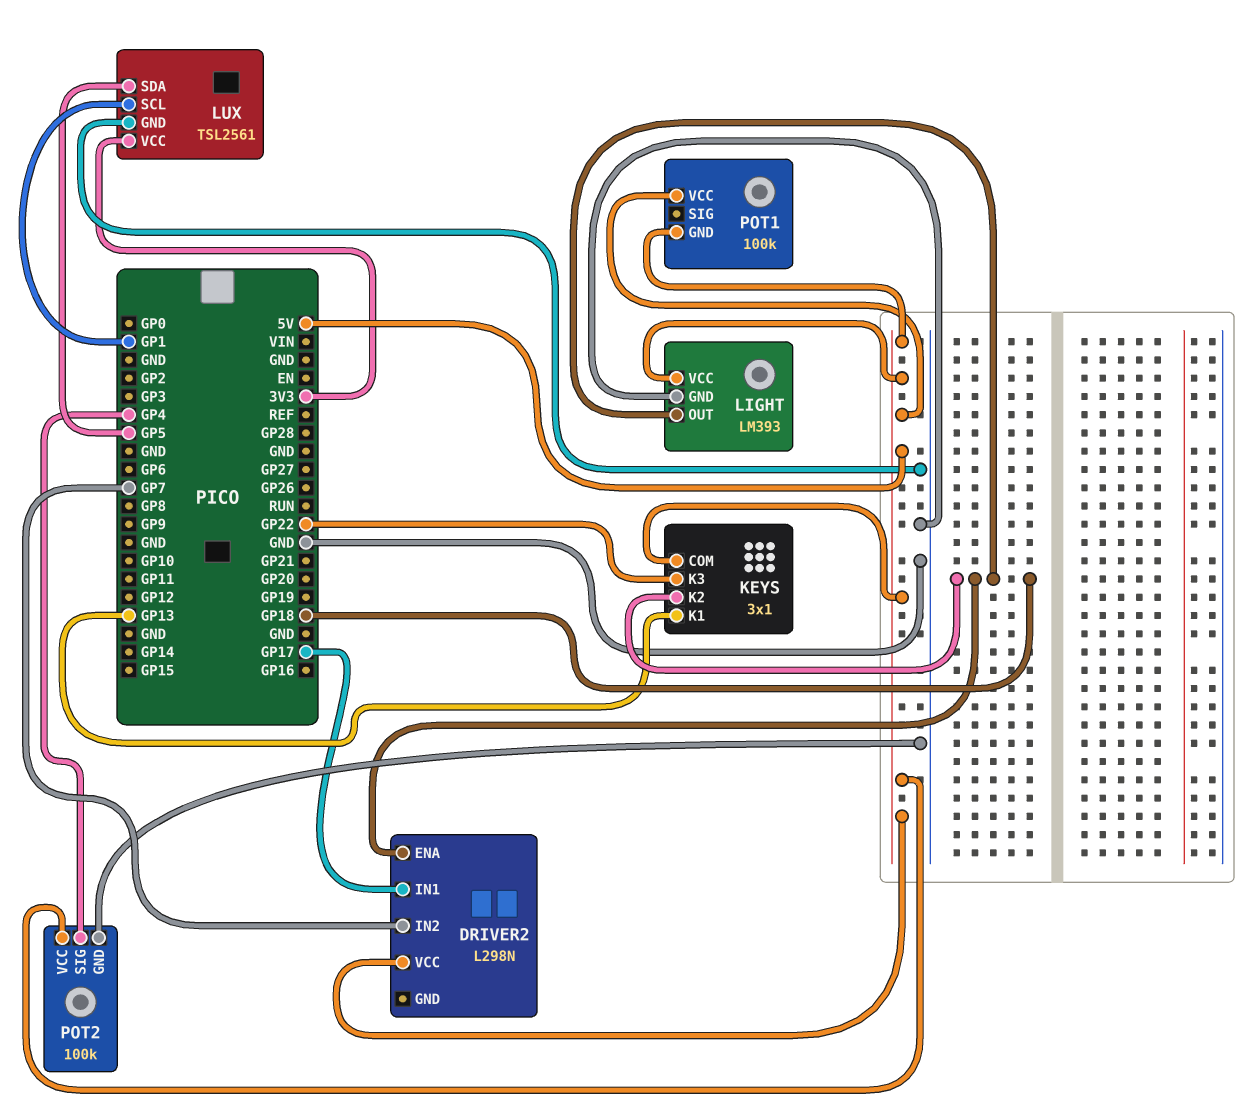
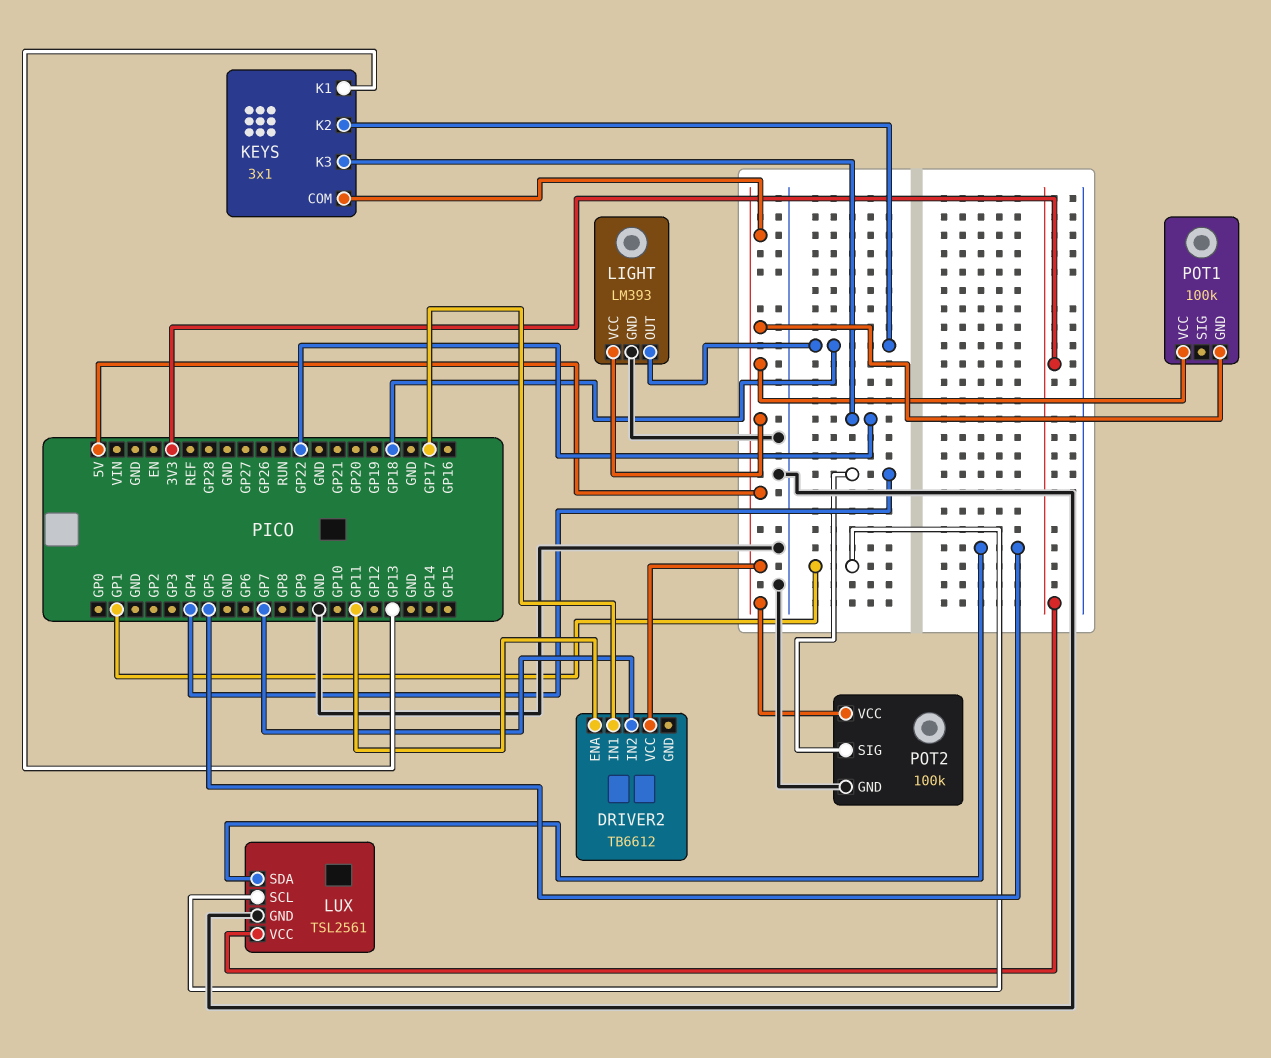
DRIVER2: L298N -> TB6612
DRIVER2 pin ENA: GP18 -> GP11

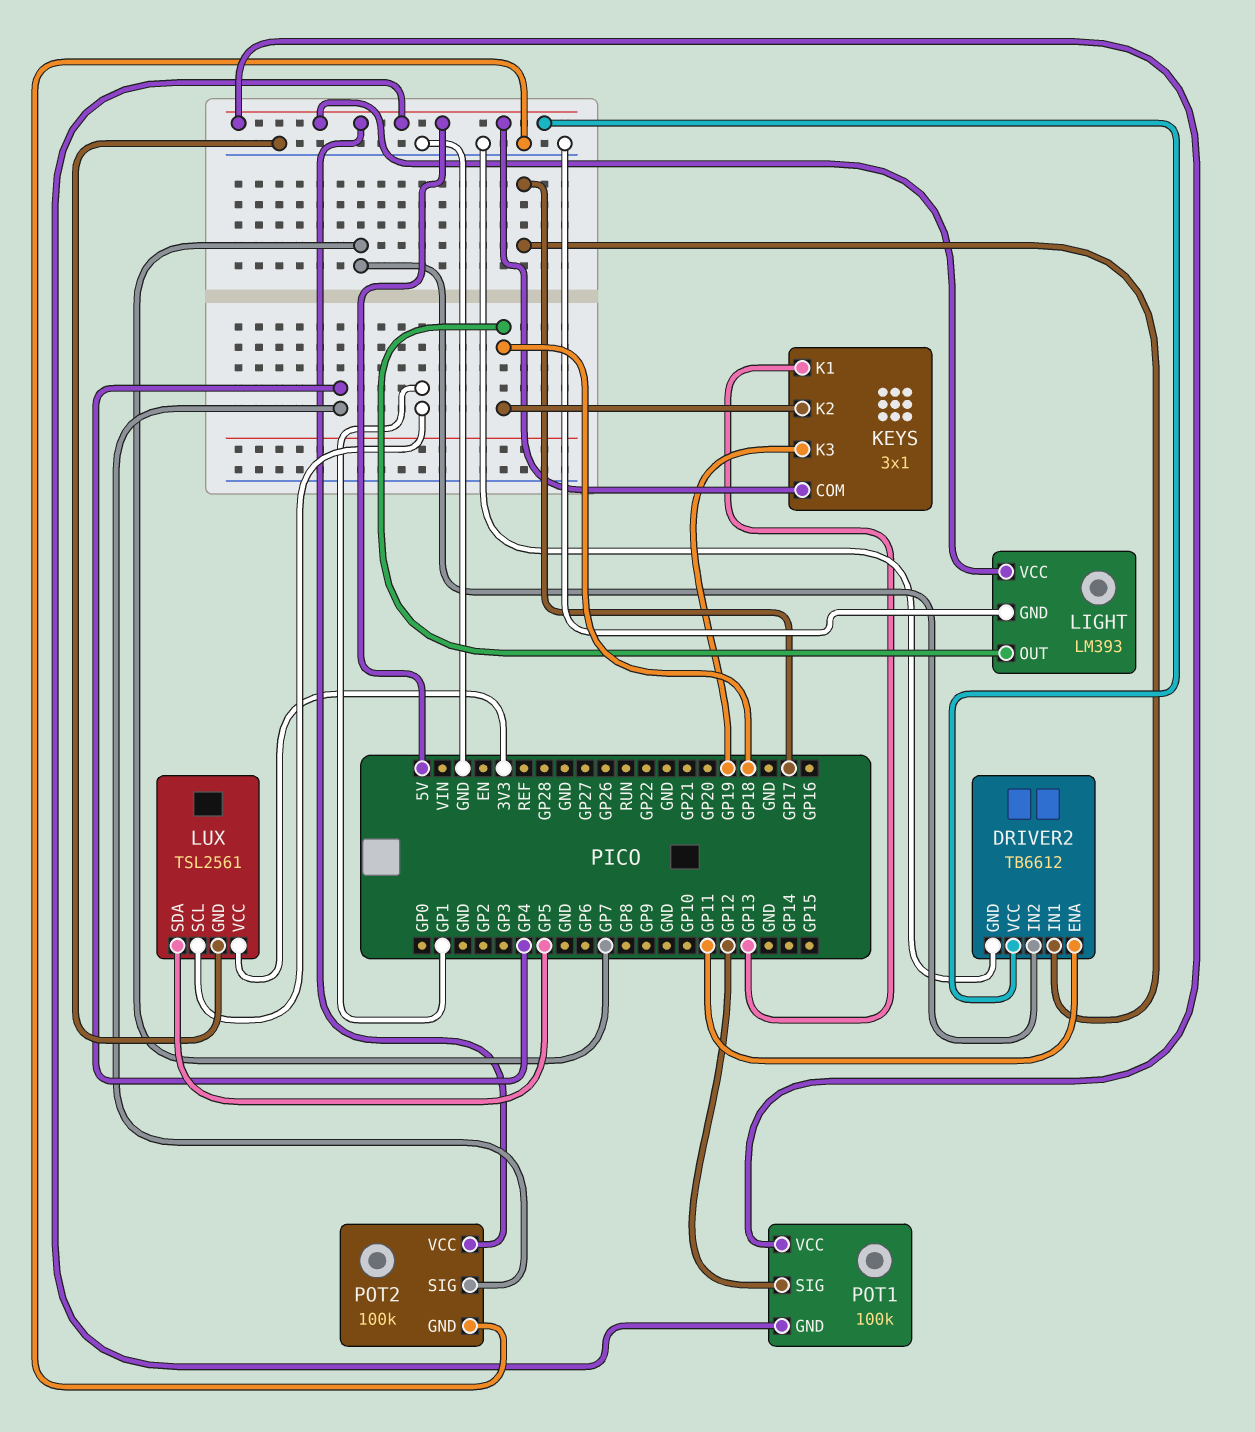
DRIVER2 pin GND: none -> GND
KEYS pin K3: GP22 -> GP19
POT1 pin SIG: none -> GP12

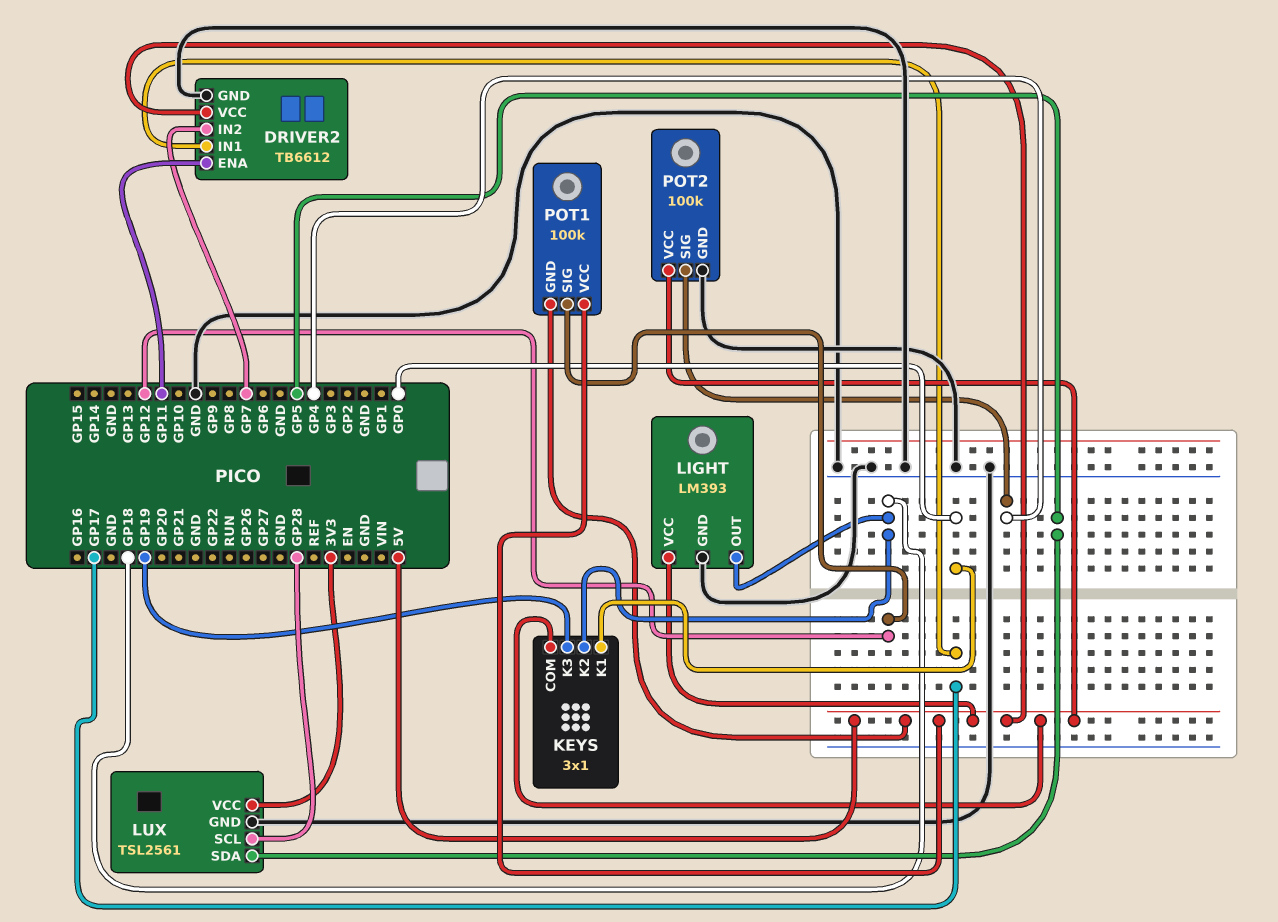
KEYS pin K1: GP13 -> GP0
LUX pin SCL: GP1 -> GP28

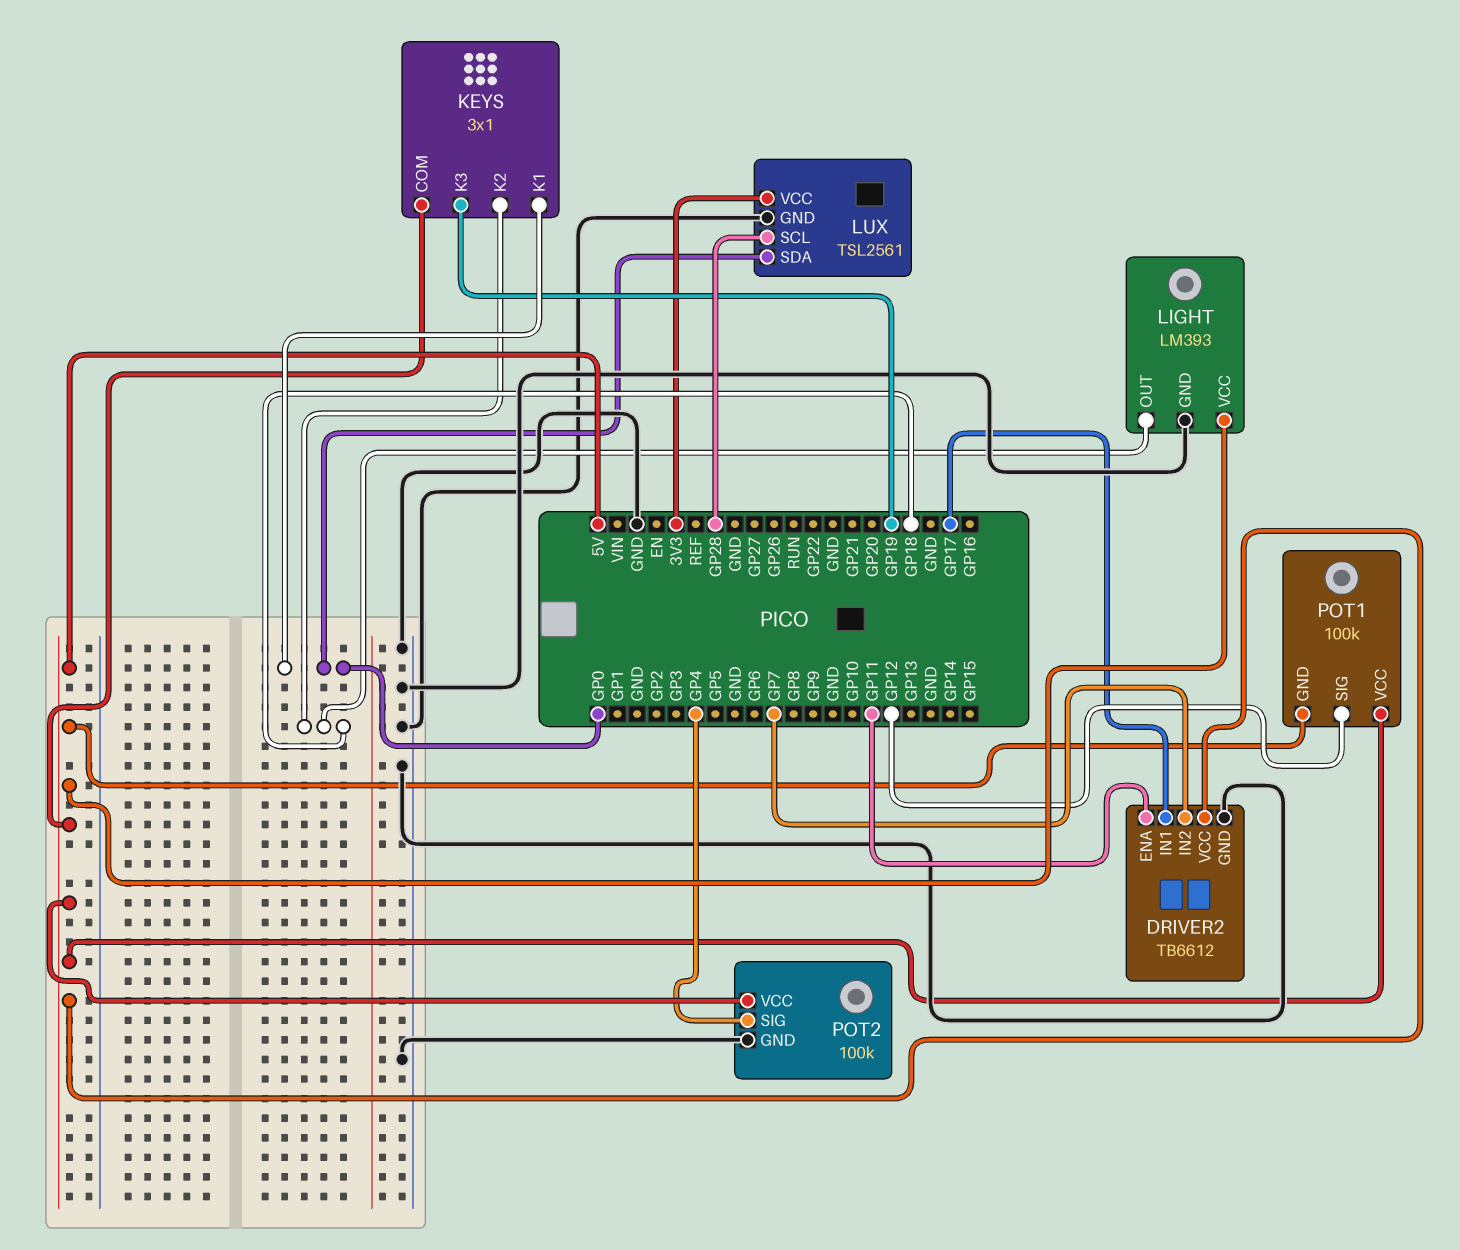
LUX pin SDA: GP5 -> GP0

